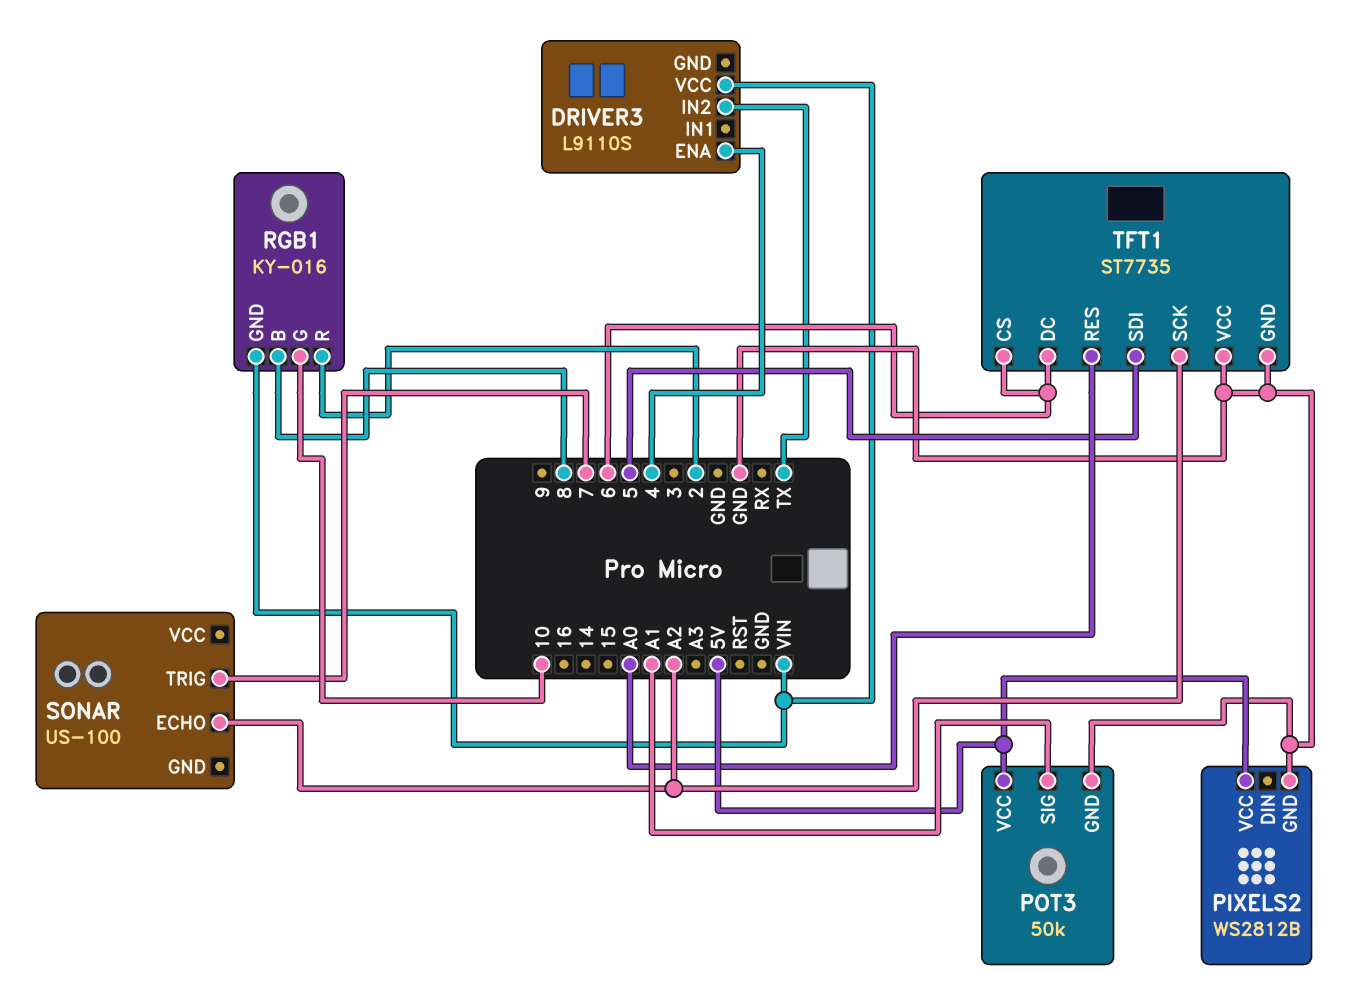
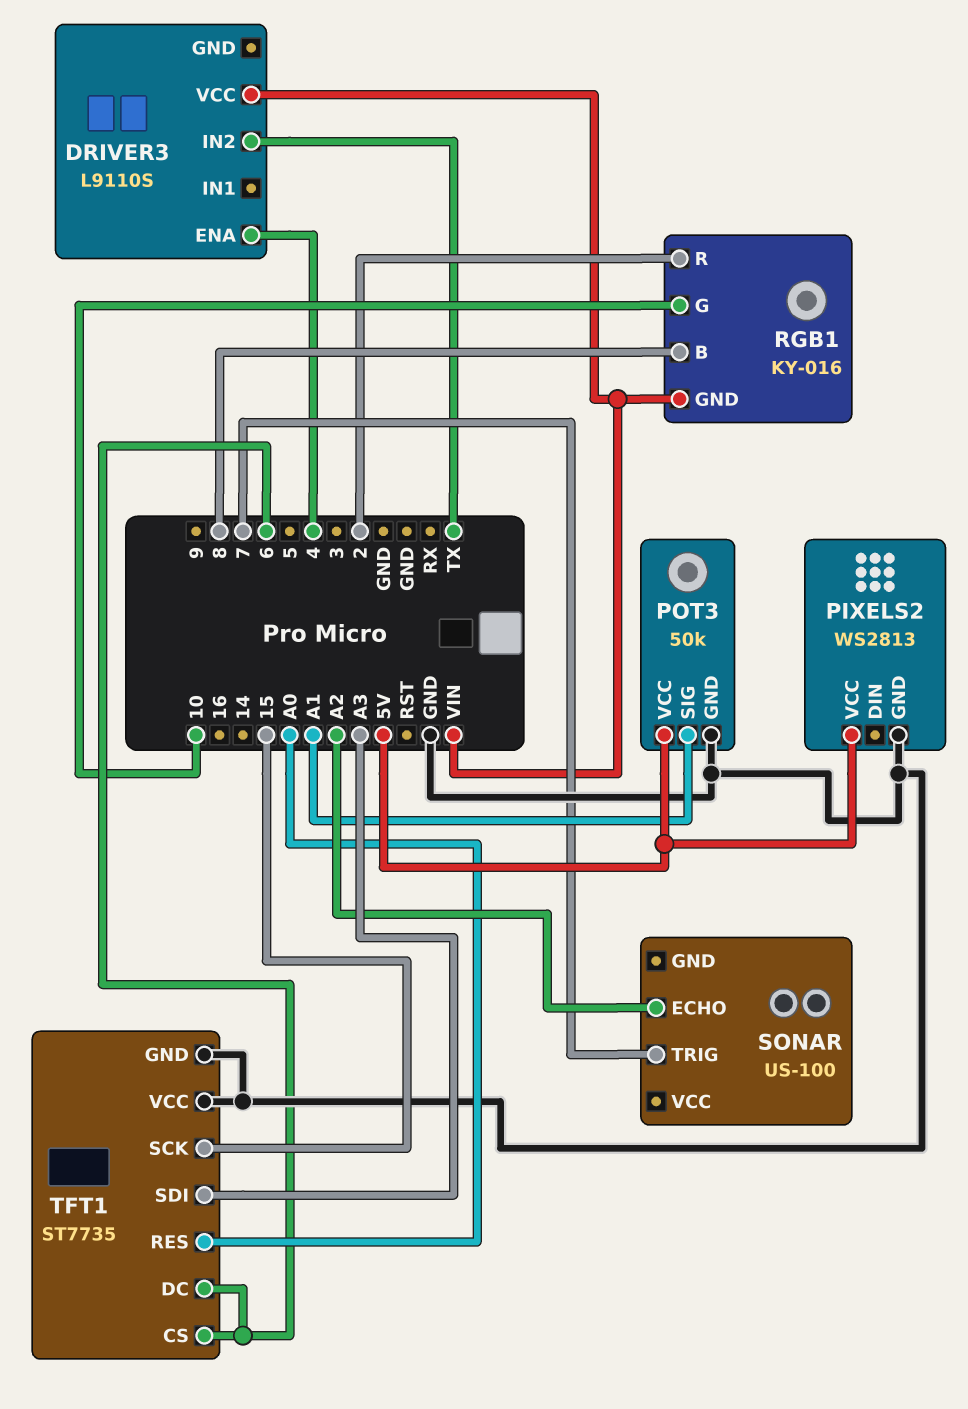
PIXELS2: WS2812B -> WS2813
TFT1 pin SCK: A2 -> 15
TFT1 pin SDI: 5 -> A3

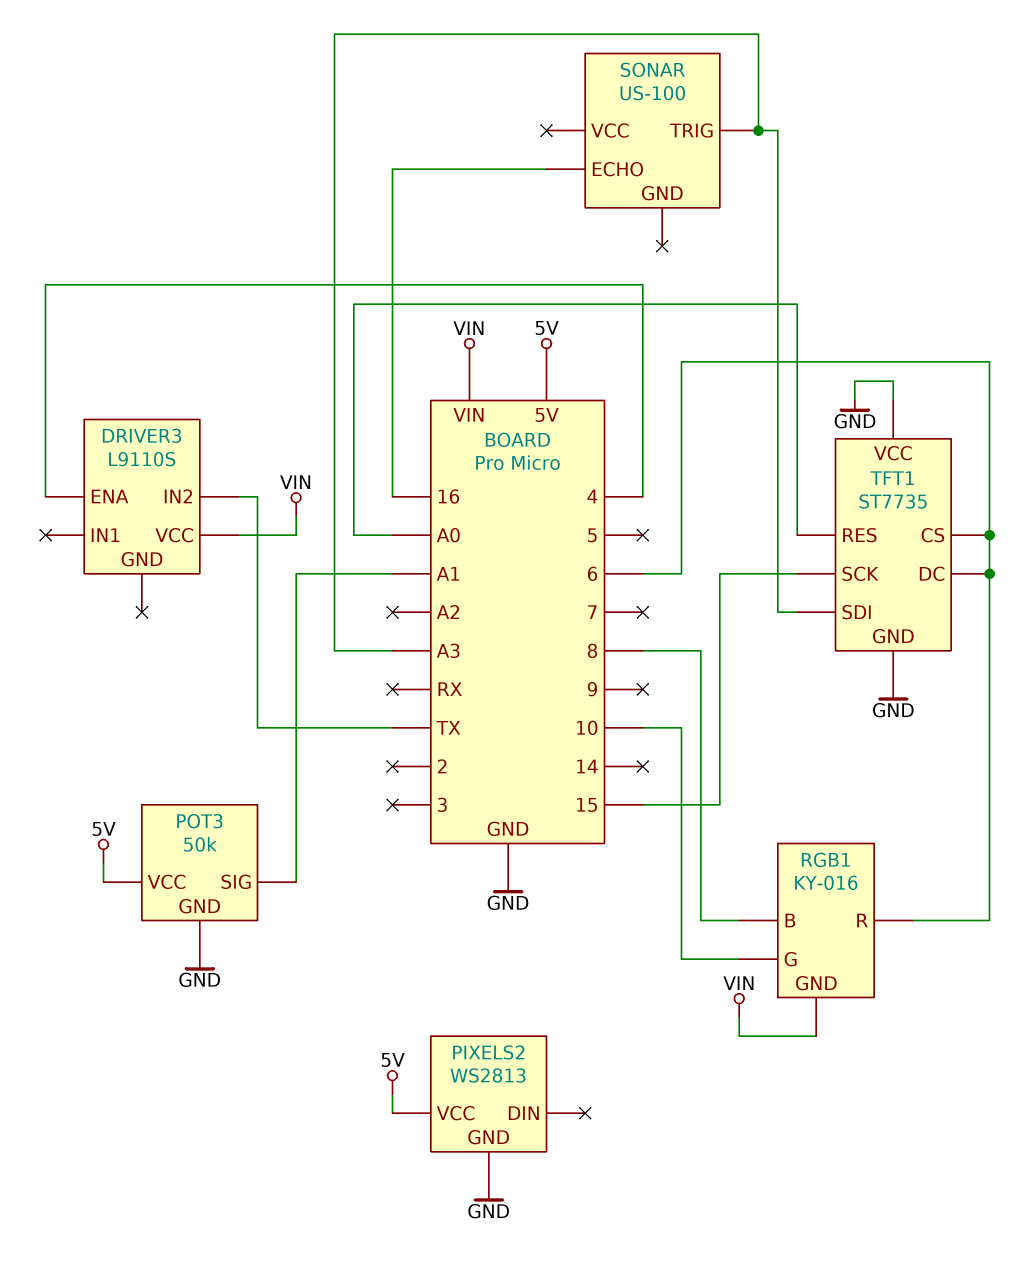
RGB1 pin R: 2 -> 6
SONAR pin ECHO: A2 -> 16
SONAR pin TRIG: 7 -> A3

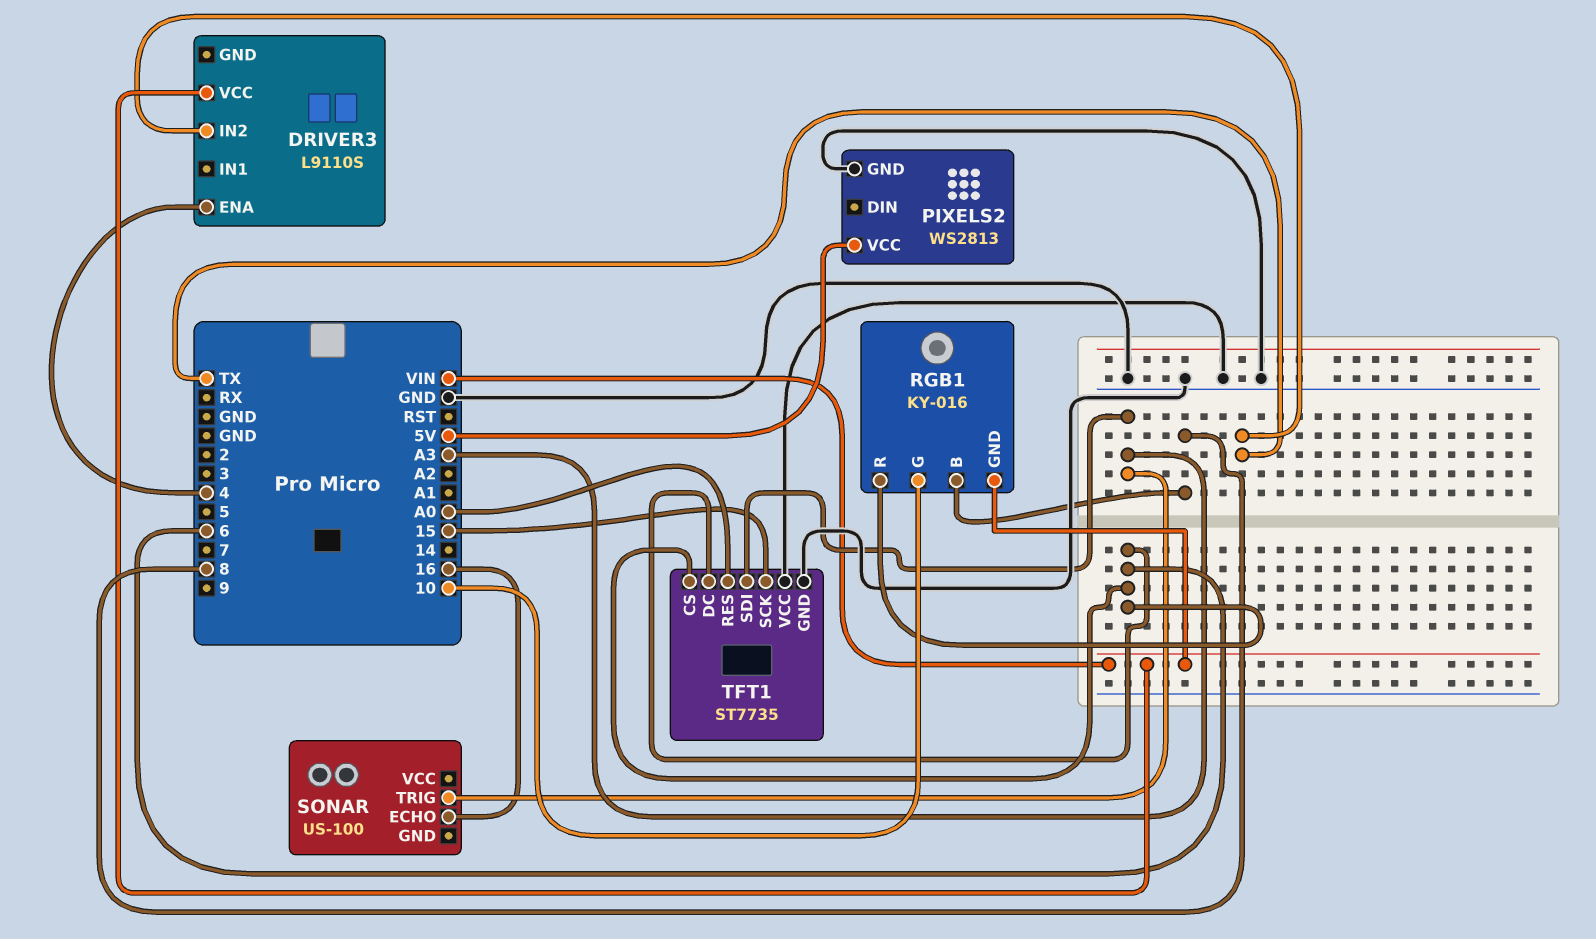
POT3: 50k -> none
POT3 pin GND: GND -> none
POT3 pin SIG: A1 -> none
POT3 pin VCC: 5V -> none

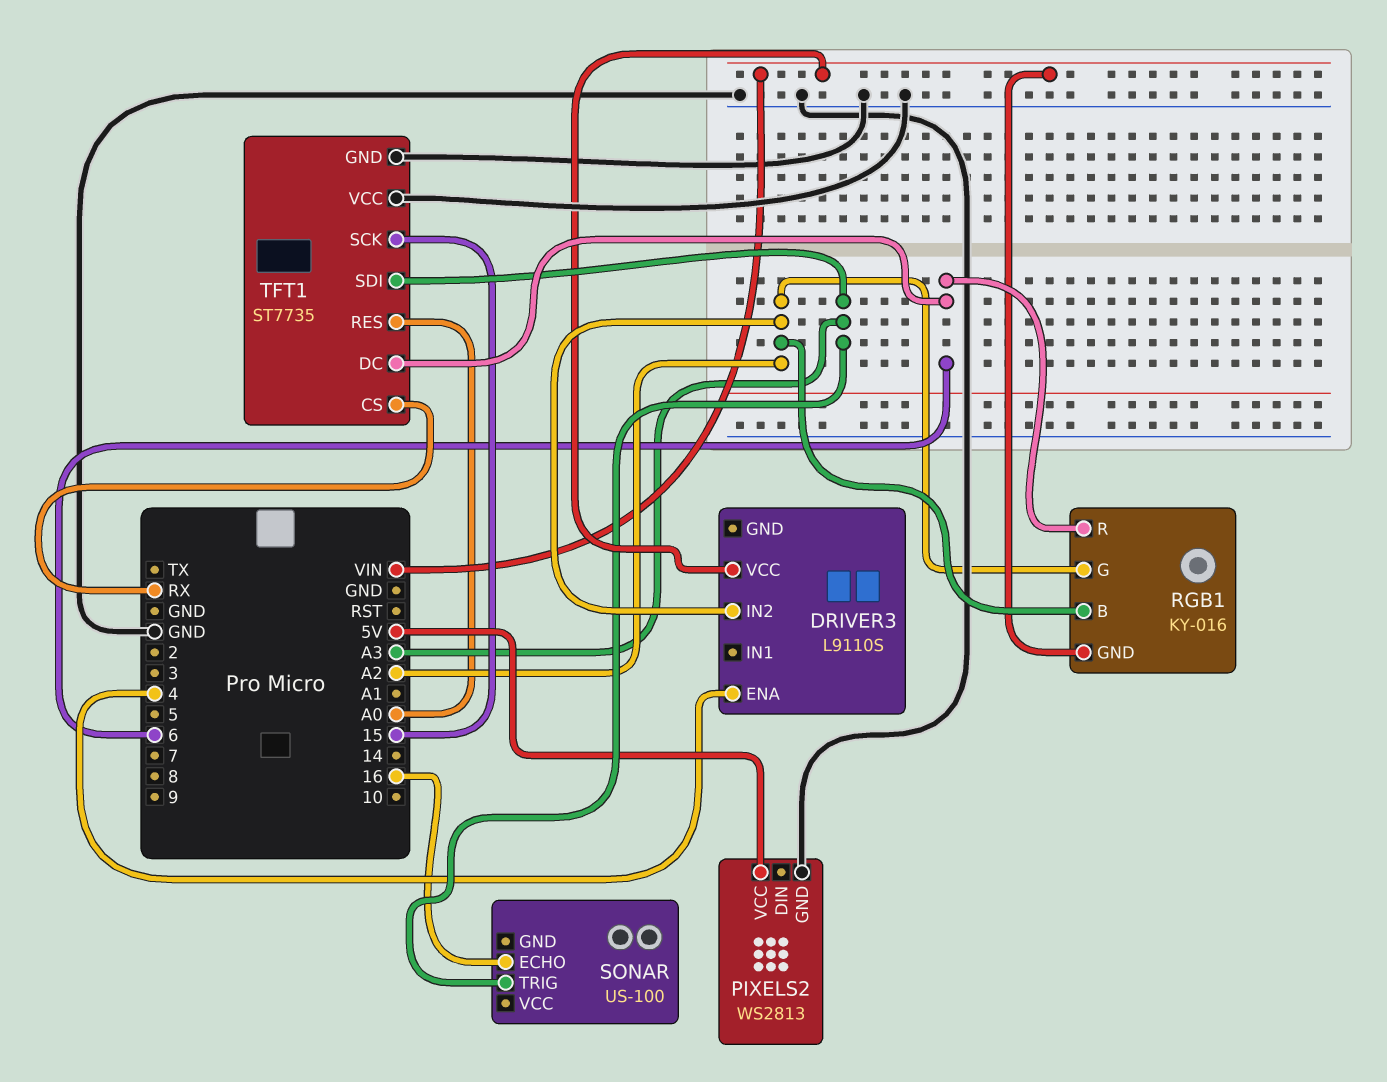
DRIVER3 pin IN2: TX -> A2
RGB1 pin B: 8 -> A2
RGB1 pin G: 10 -> A2
TFT1 pin CS: 6 -> RX

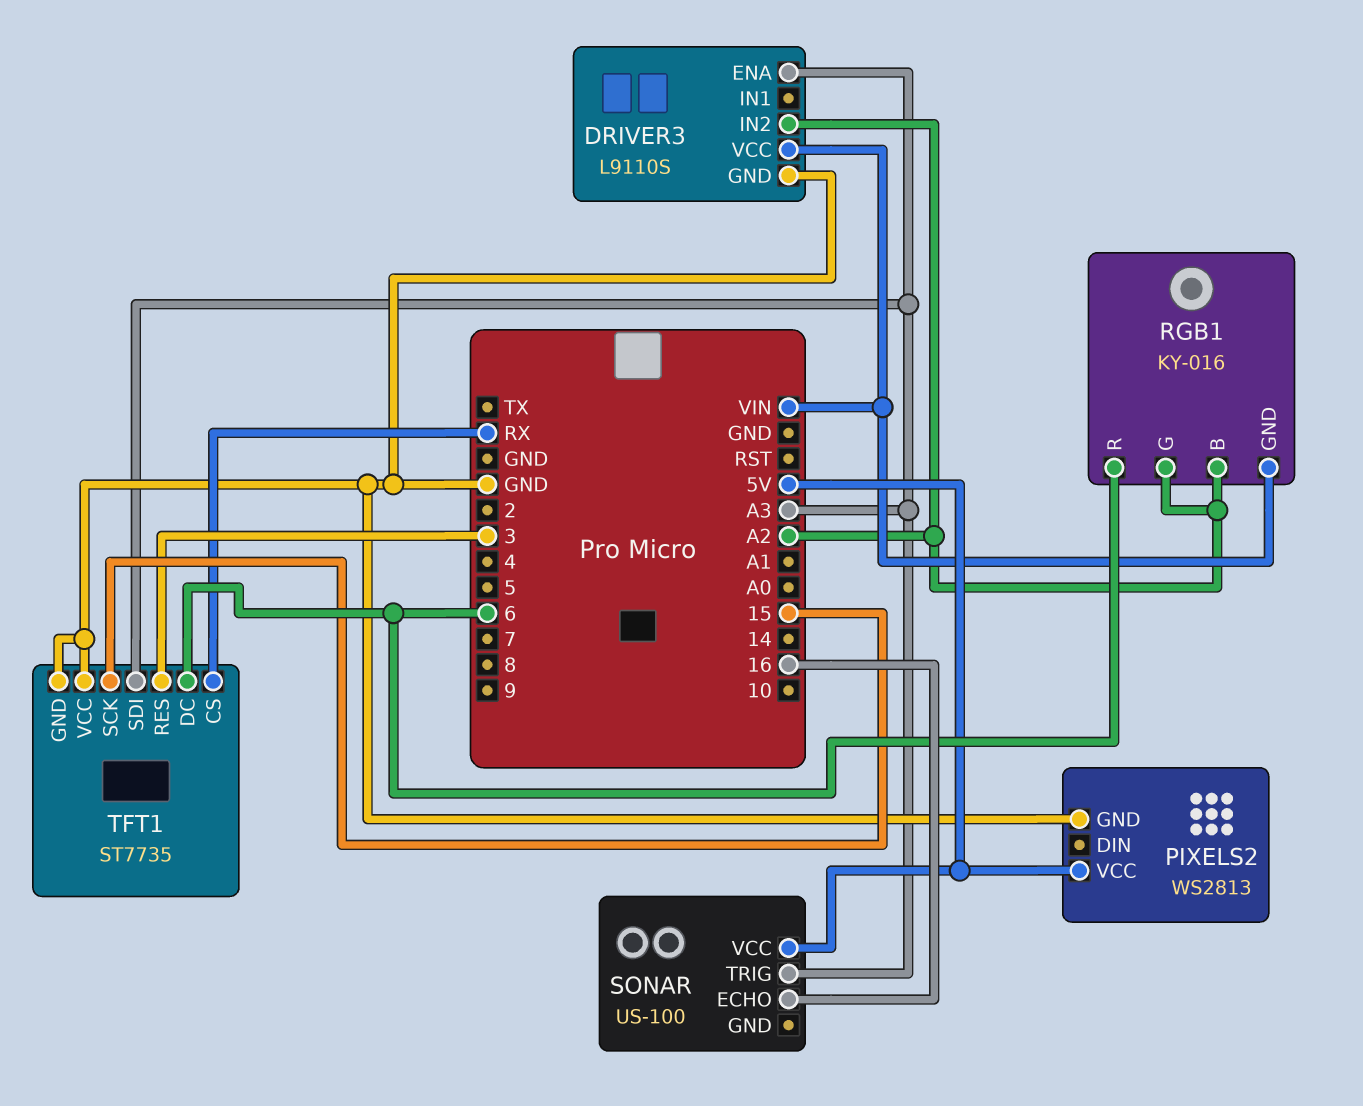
DRIVER3 pin ENA: 4 -> A3
DRIVER3 pin GND: none -> GND
SONAR pin VCC: none -> 5V
TFT1 pin RES: A0 -> 3

